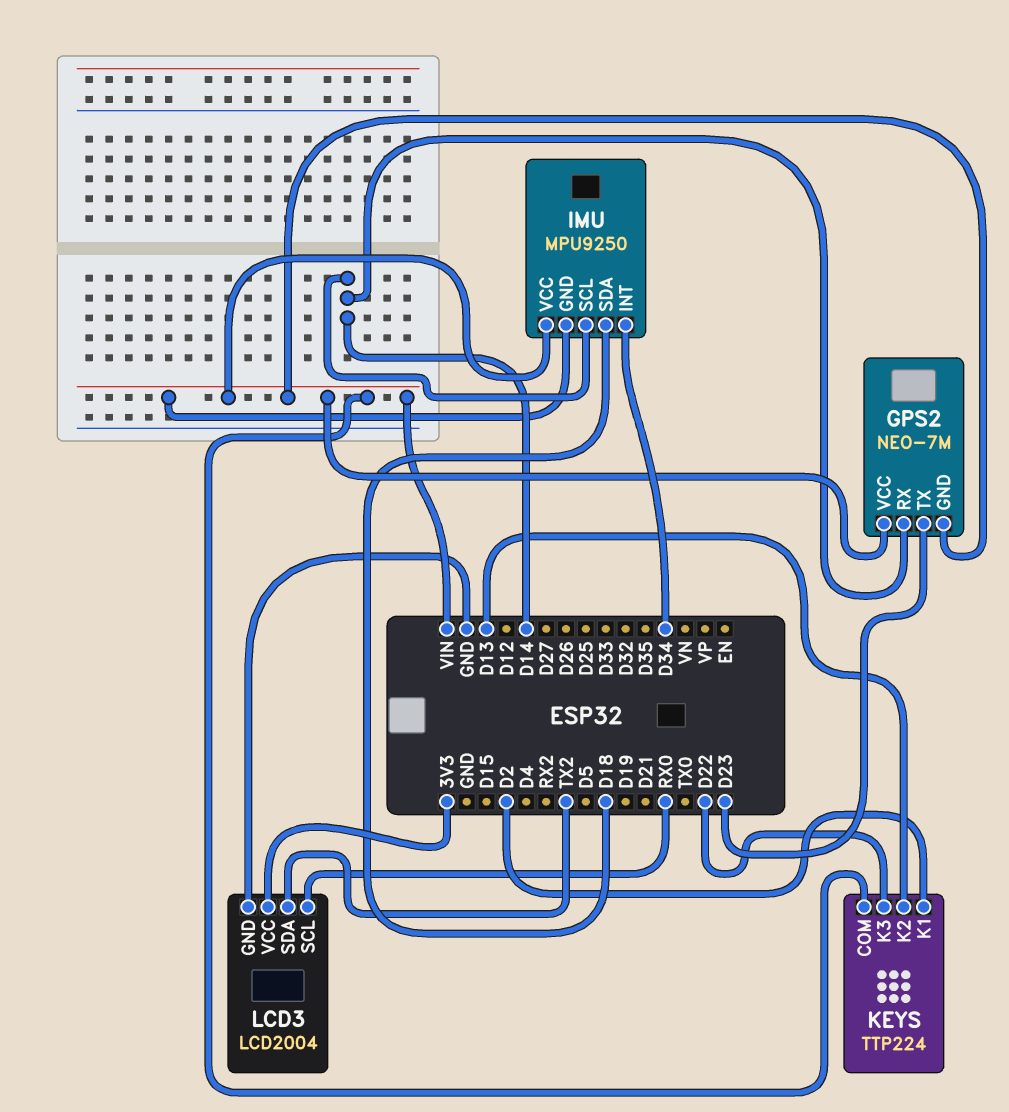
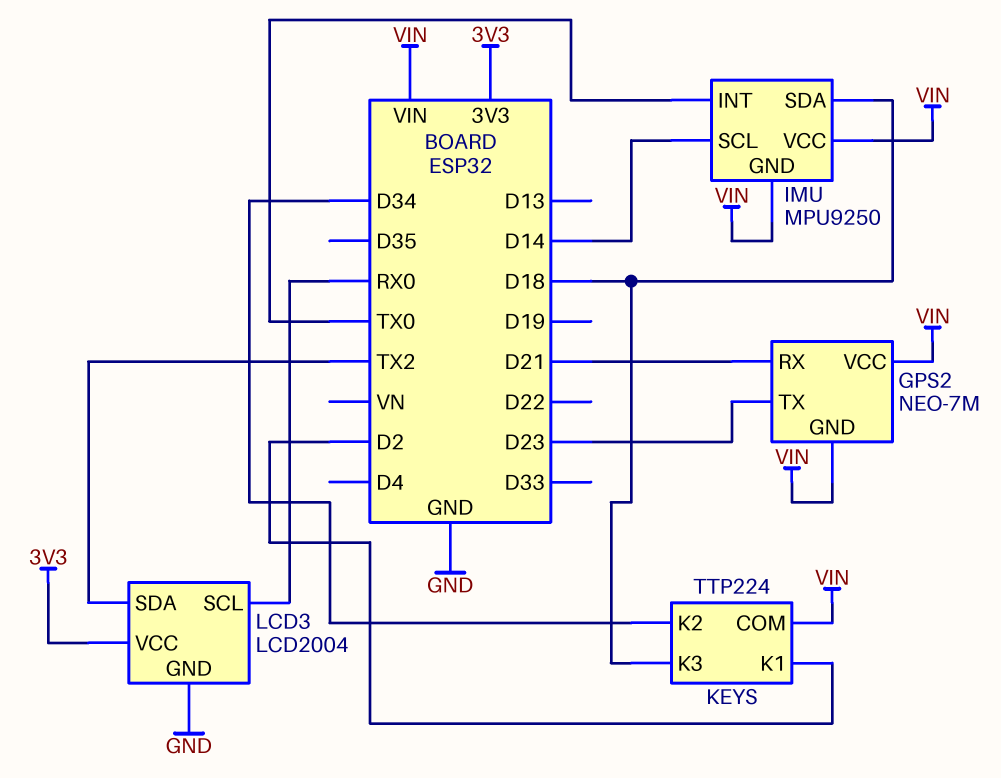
GPS2 pin RX: D14 -> D21
IMU pin INT: D34 -> TX0
KEYS pin K2: D13 -> D34
KEYS pin K3: D22 -> D18

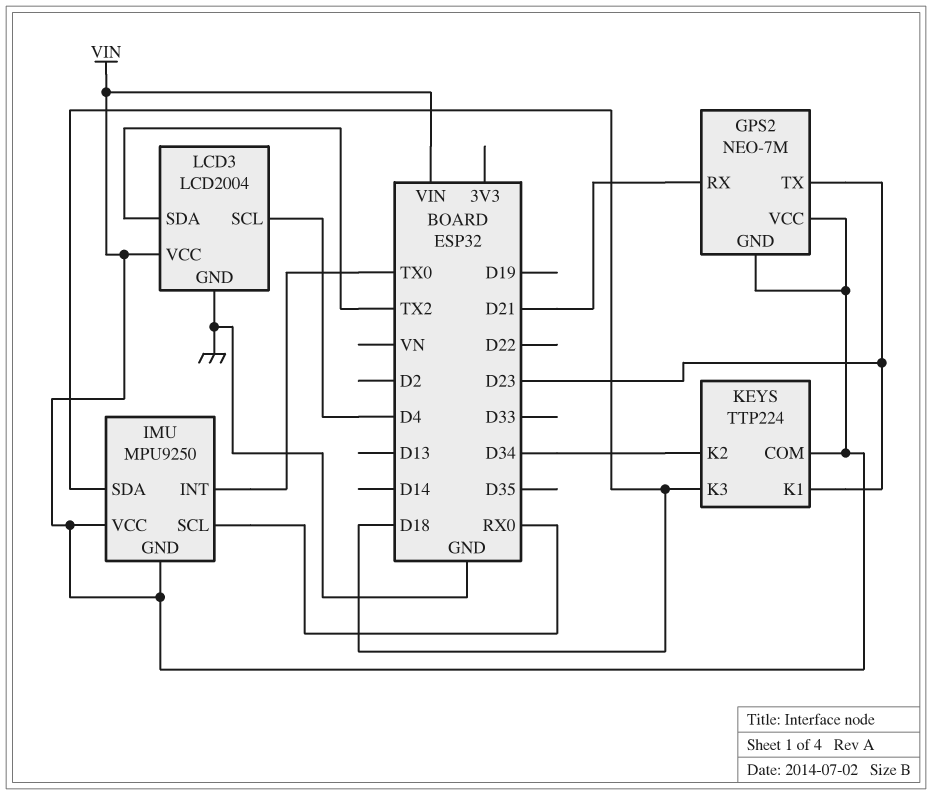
IMU pin SCL: D14 -> RX0
KEYS pin K1: D2 -> D23
LCD3 pin SCL: RX0 -> D4
LCD3 pin VCC: 3V3 -> VIN

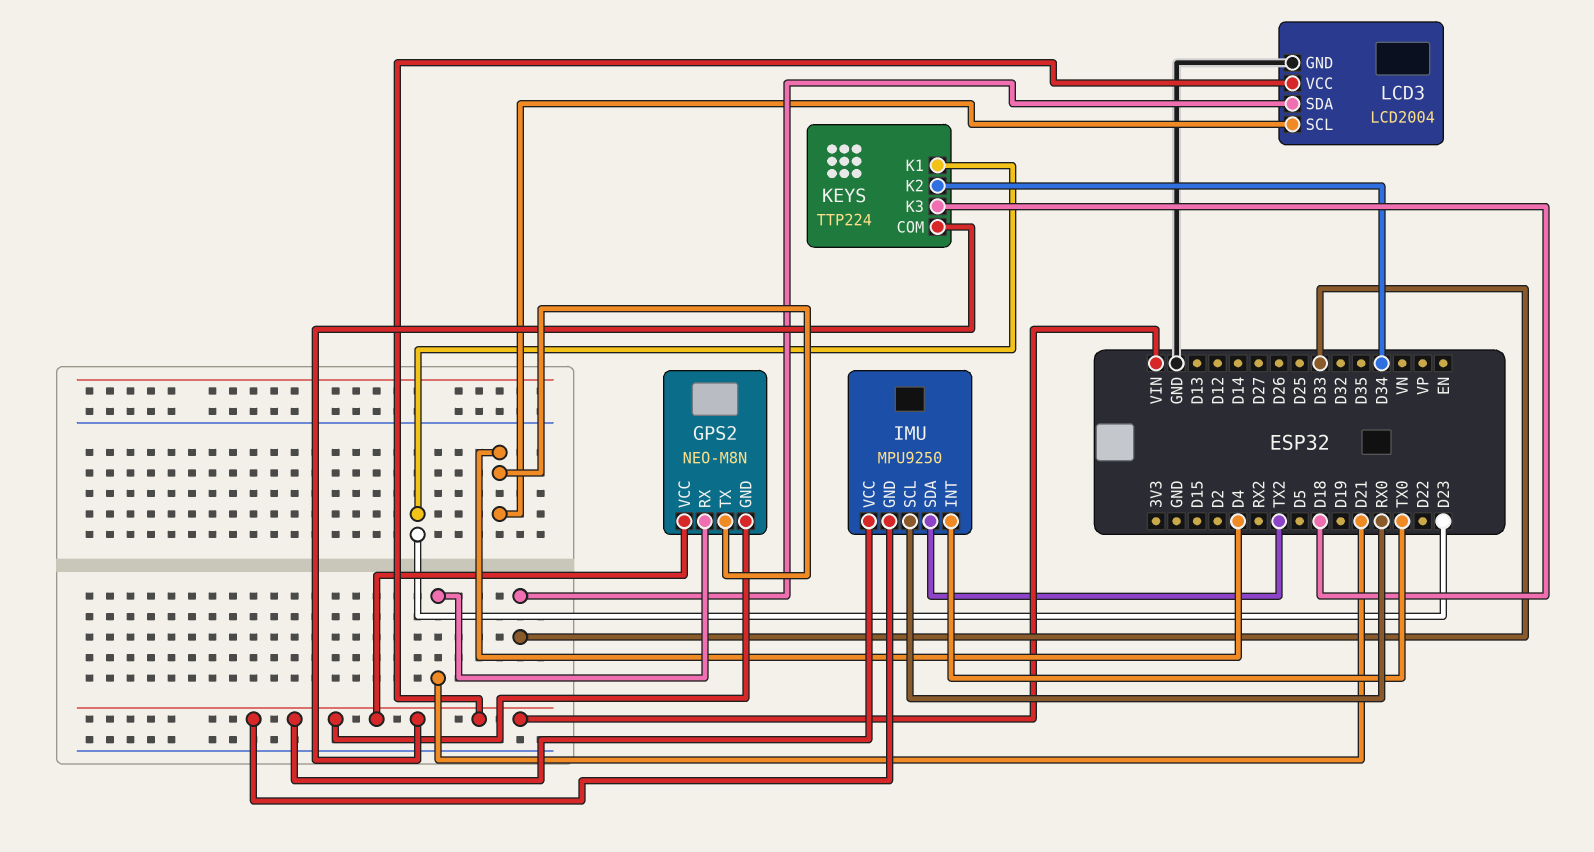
GPS2: NEO-7M -> NEO-M8N
GPS2 pin TX: D23 -> D4
IMU pin SDA: D18 -> TX2
LCD3 pin SDA: TX2 -> D33

